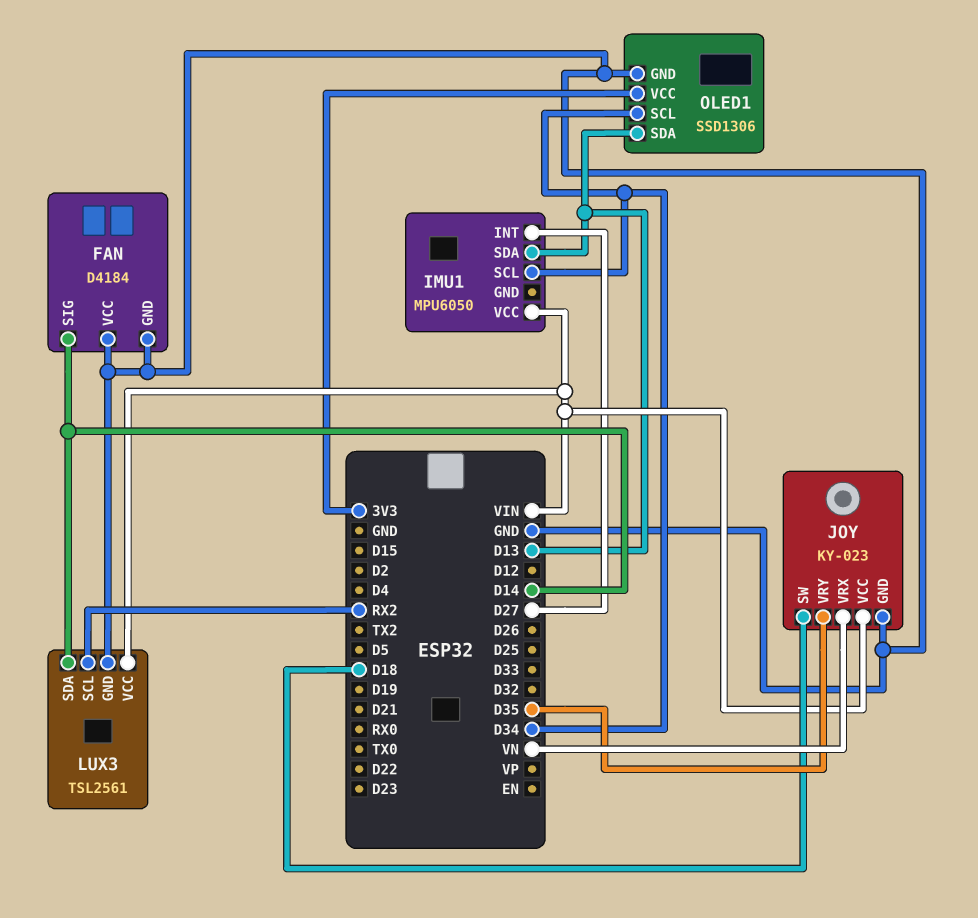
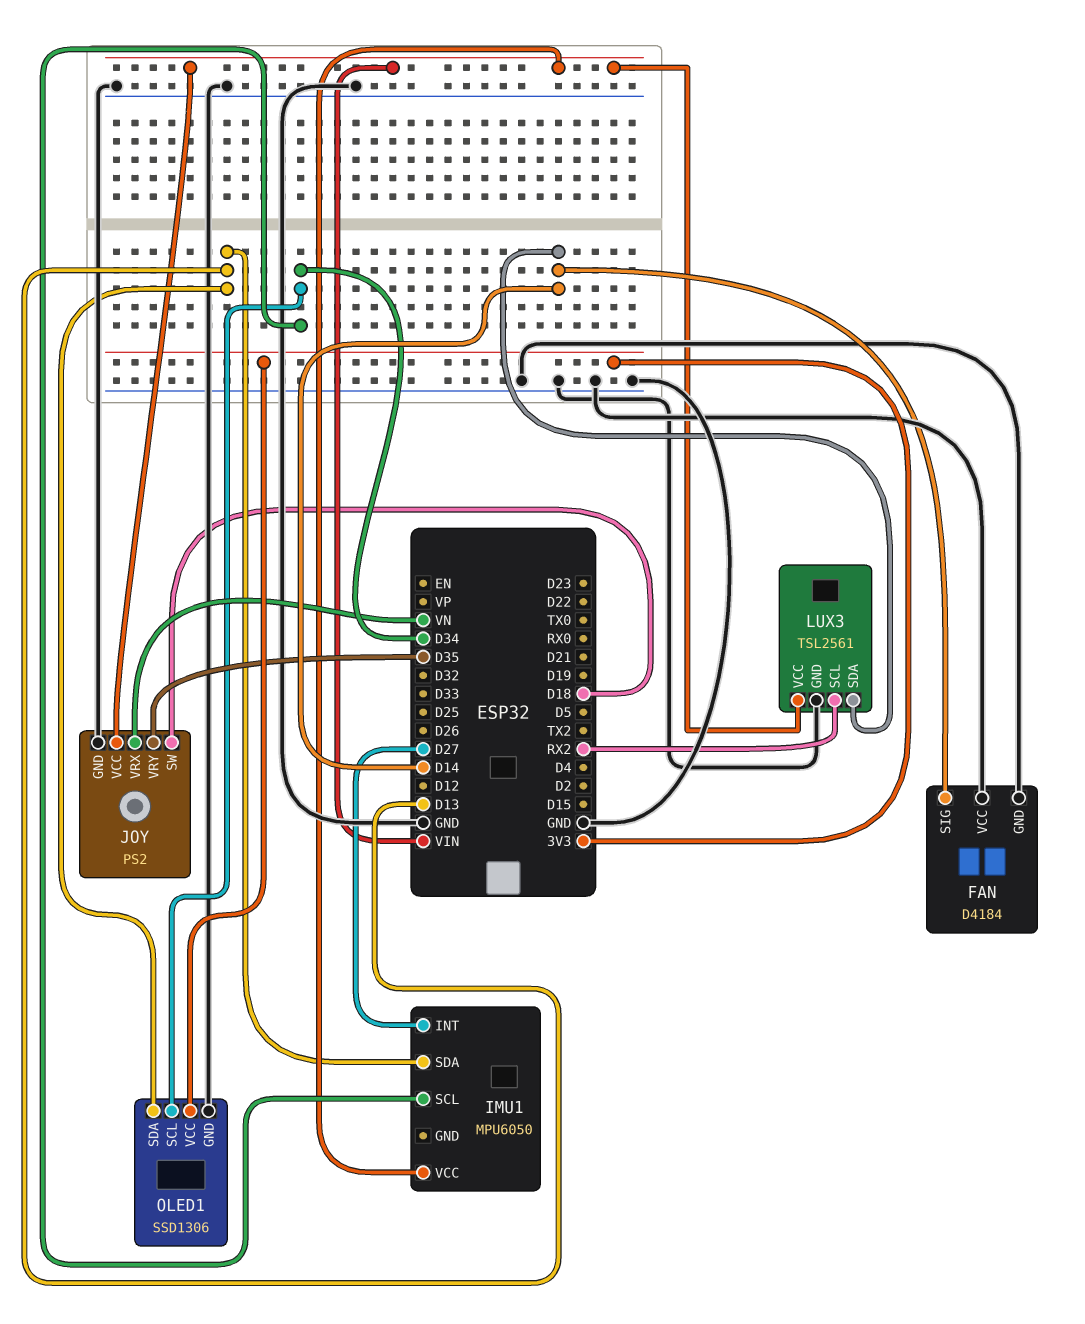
JOY: KY-023 -> PS2

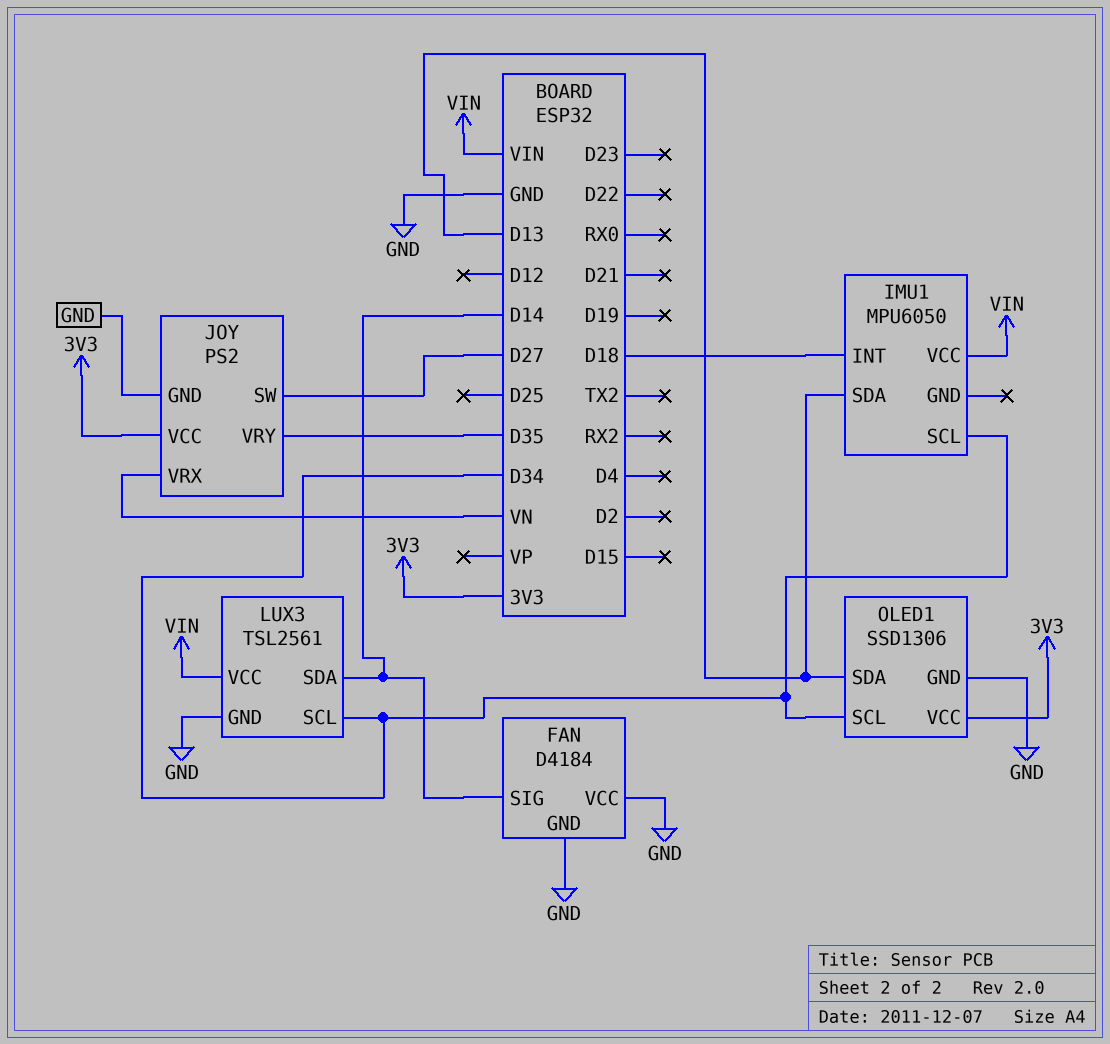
IMU1 pin INT: D27 -> D18
JOY pin SW: D18 -> D27
JOY pin VCC: VIN -> 3V3
LUX3 pin SCL: RX2 -> D34

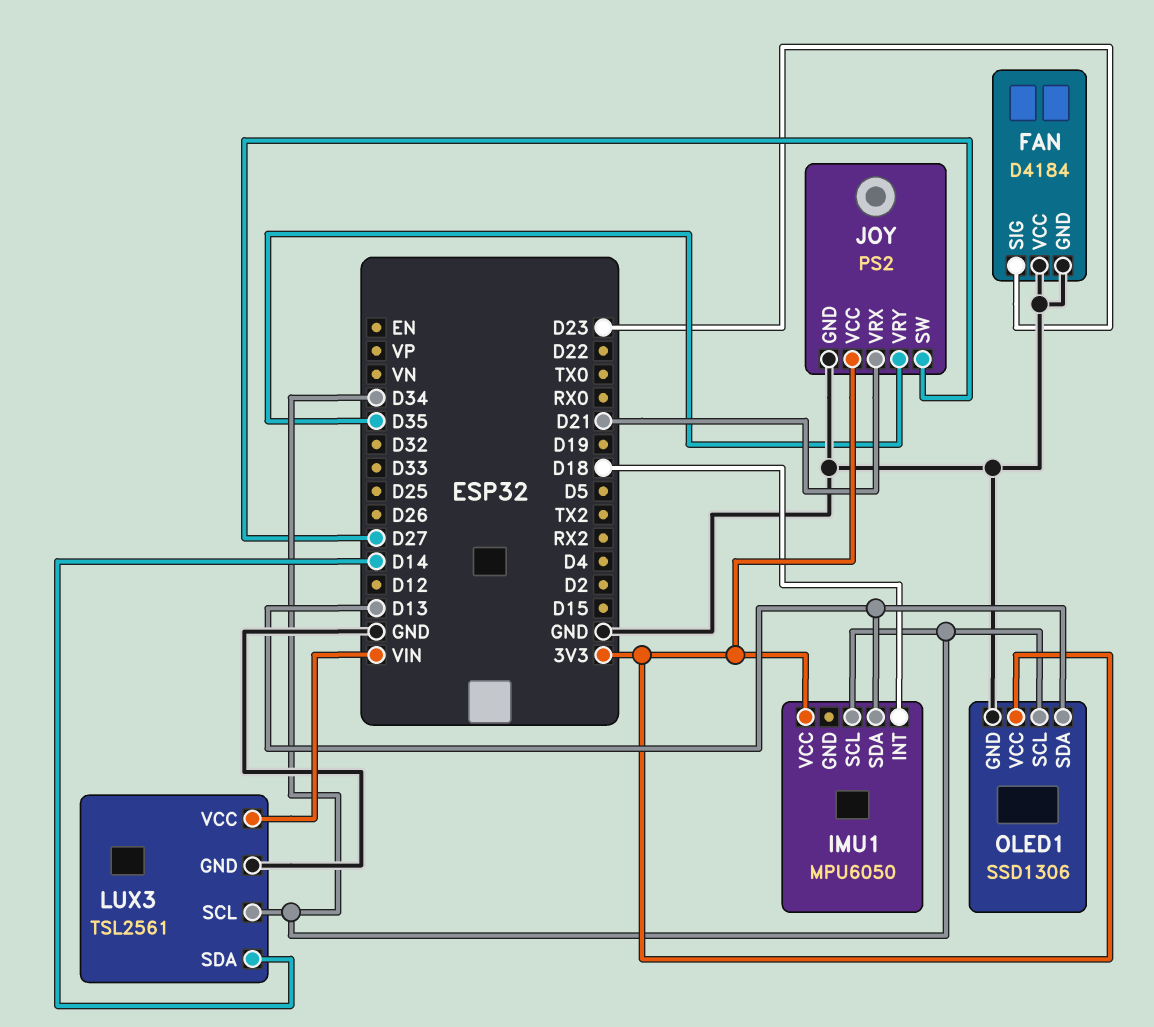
FAN pin SIG: D14 -> D23
IMU1 pin VCC: VIN -> 3V3
JOY pin VRX: VN -> D21

